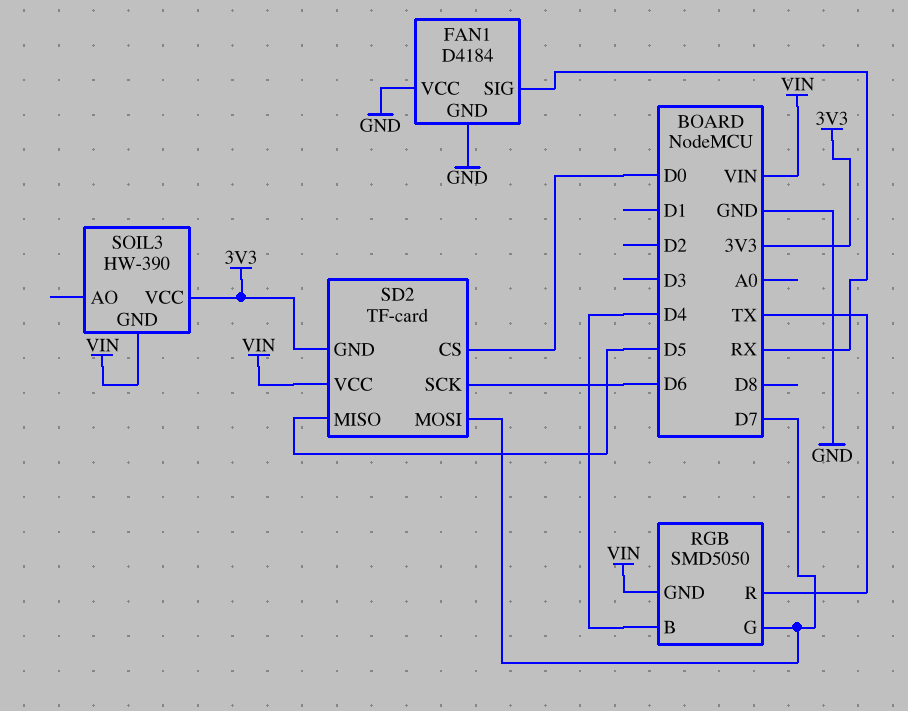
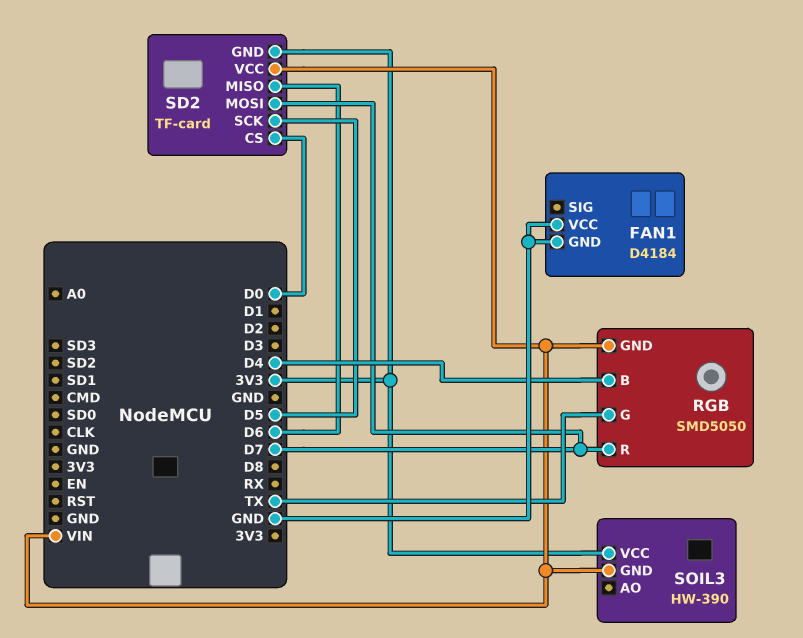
FAN1 pin SIG: RX -> none
RGB pin G: D7 -> TX
RGB pin R: TX -> D7
SD2 pin MISO: D5 -> D6
SD2 pin SCK: D6 -> D5

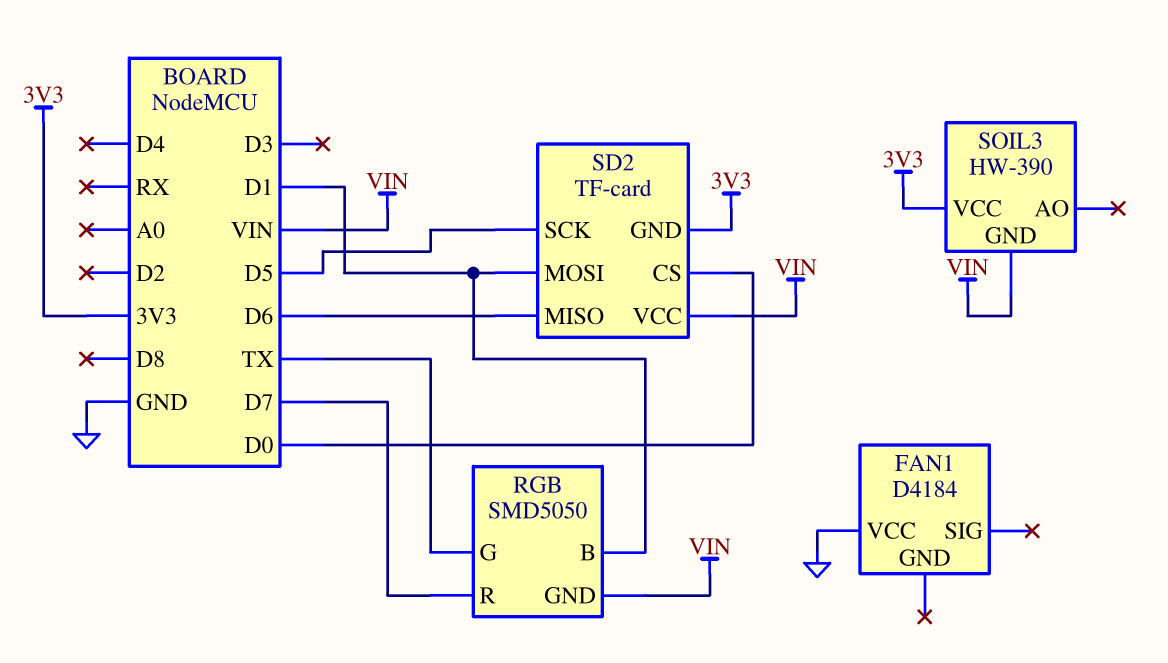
FAN1 pin GND: GND -> none
RGB pin B: D4 -> D1
SD2 pin MOSI: D7 -> D1

